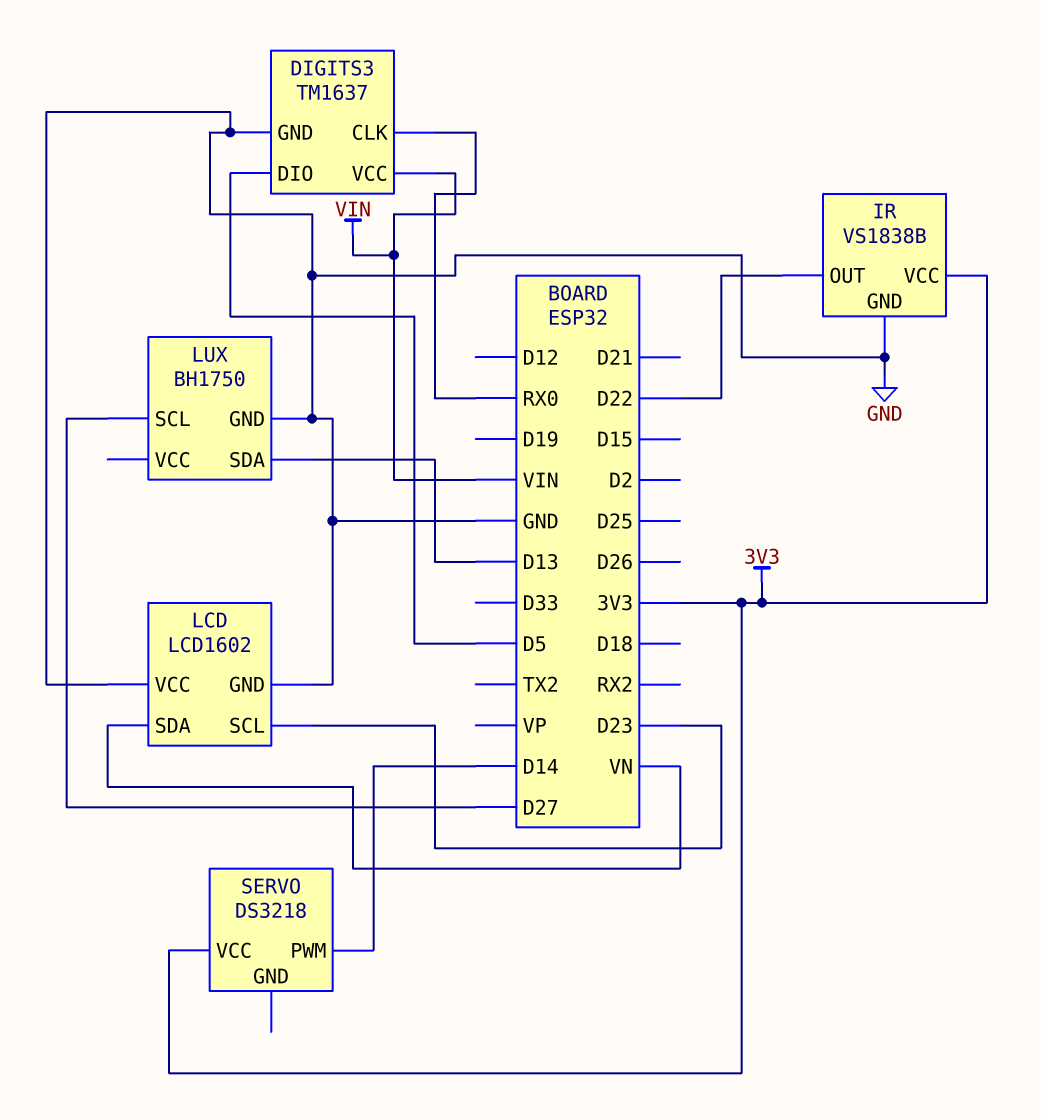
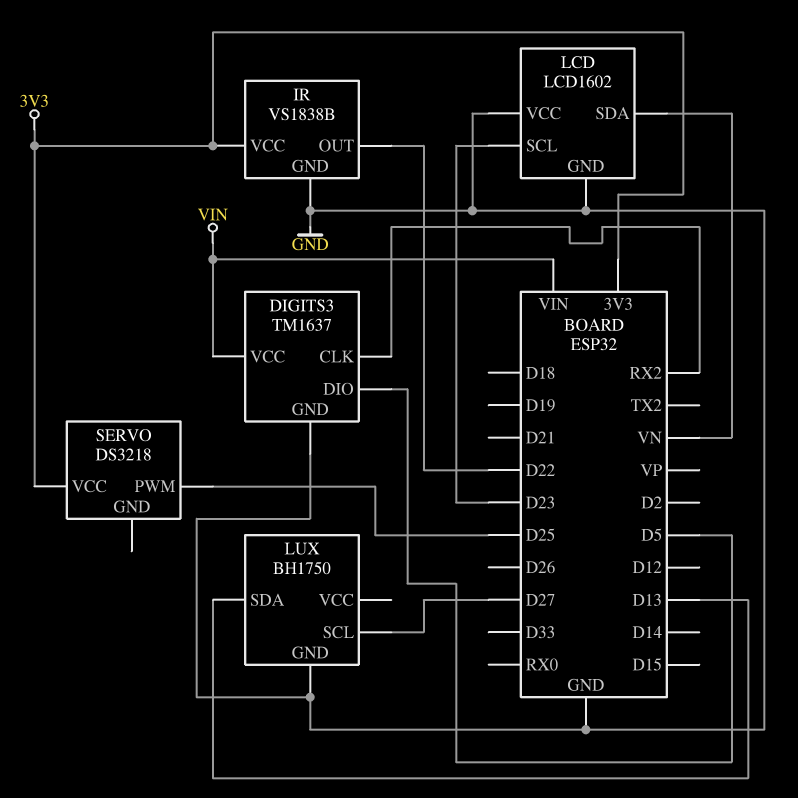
DIGITS3 pin CLK: RX0 -> RX2
SERVO pin PWM: D14 -> D25

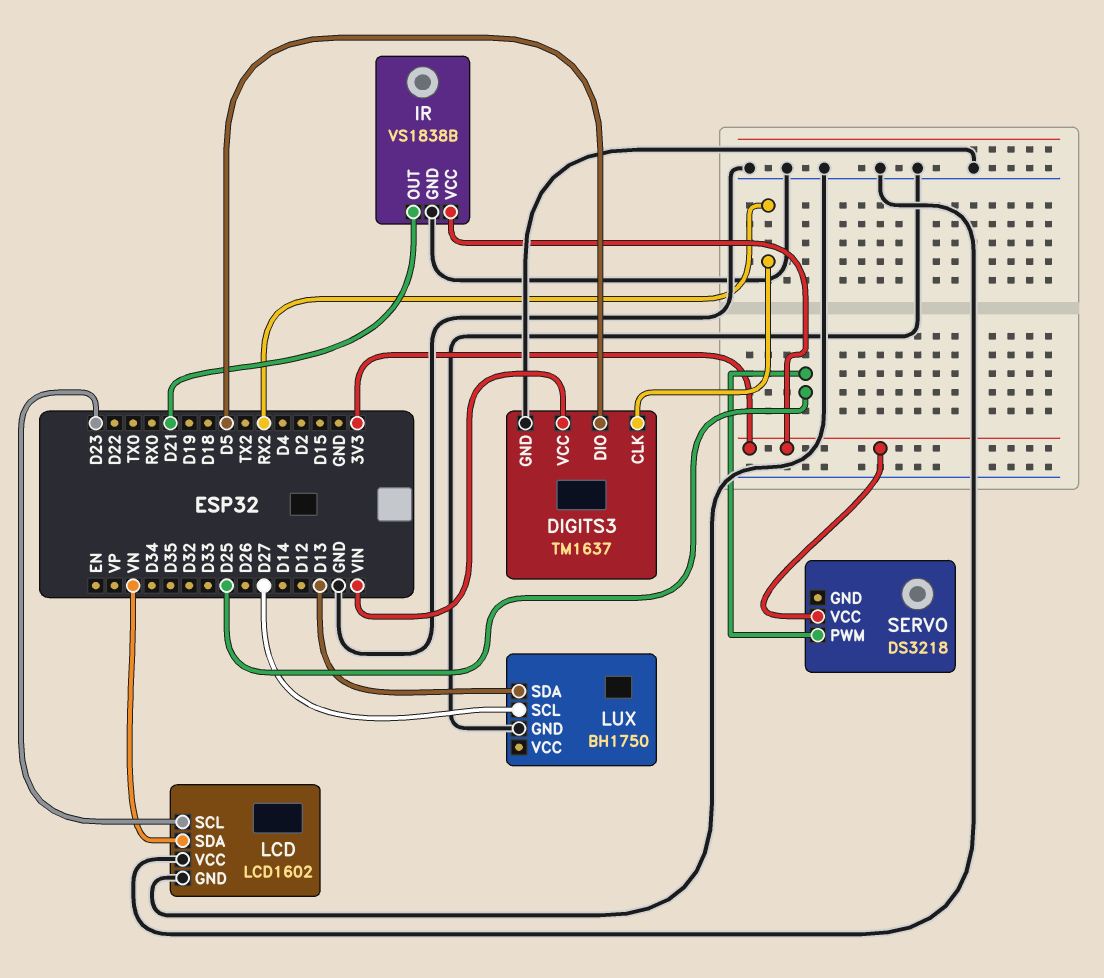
IR pin OUT: D22 -> D21

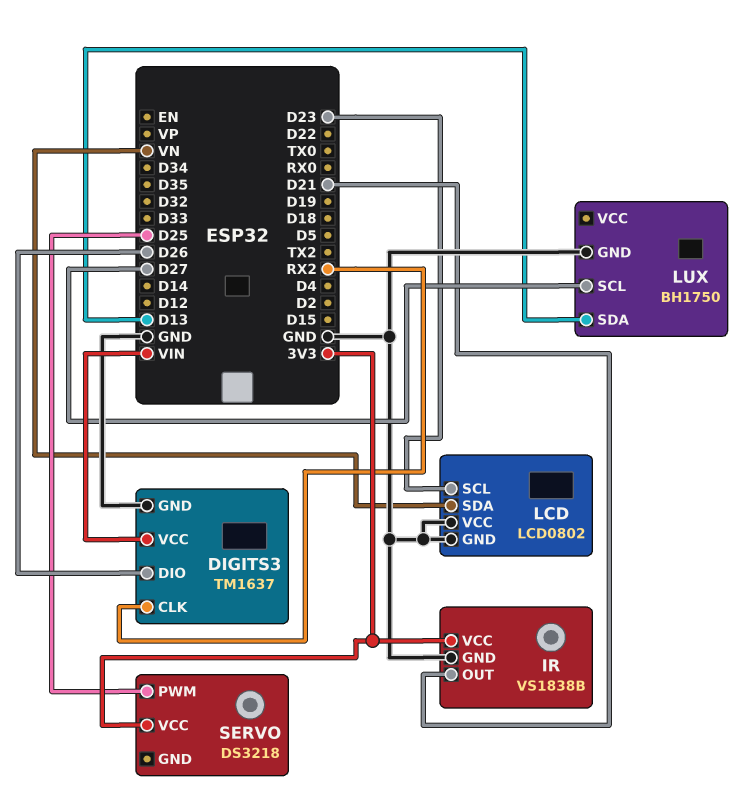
DIGITS3 pin DIO: D5 -> D26
LCD: LCD1602 -> LCD0802

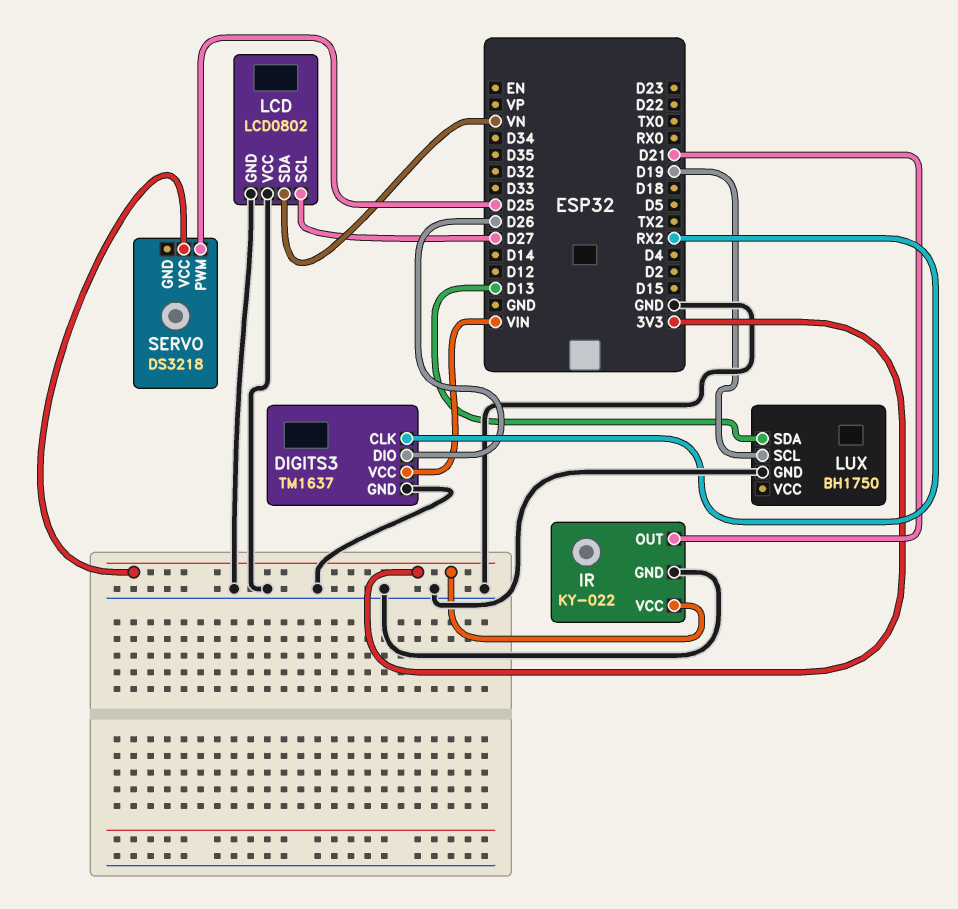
IR: VS1838B -> KY-022
LCD pin SCL: D23 -> D27
LUX pin SCL: D27 -> D19

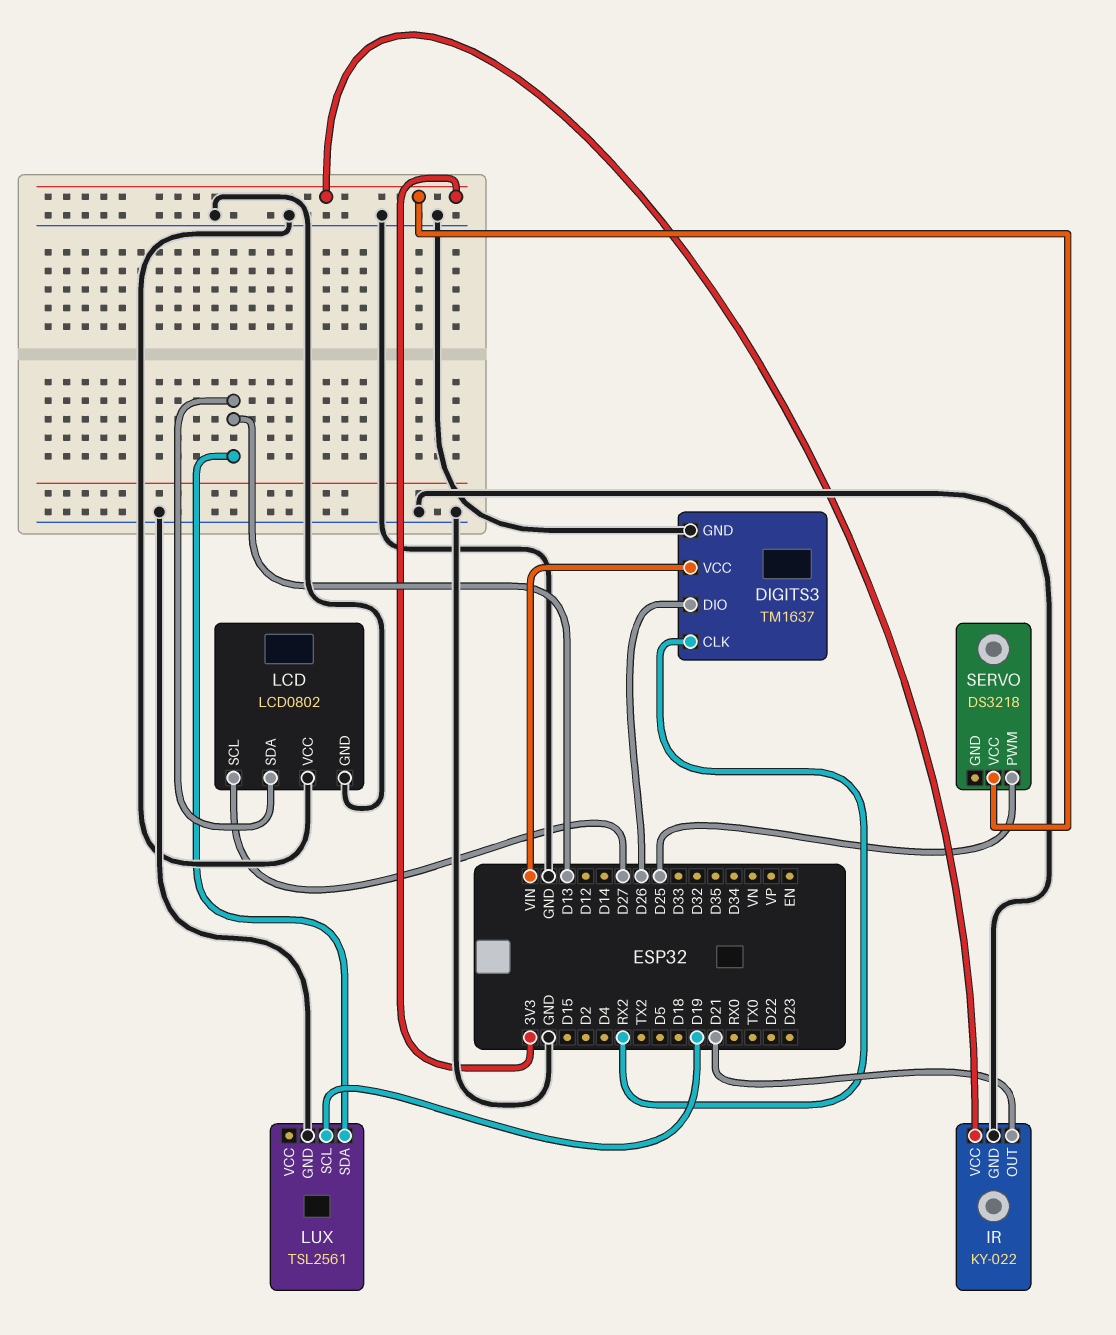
LCD pin SDA: VN -> D13
LUX: BH1750 -> TSL2561

